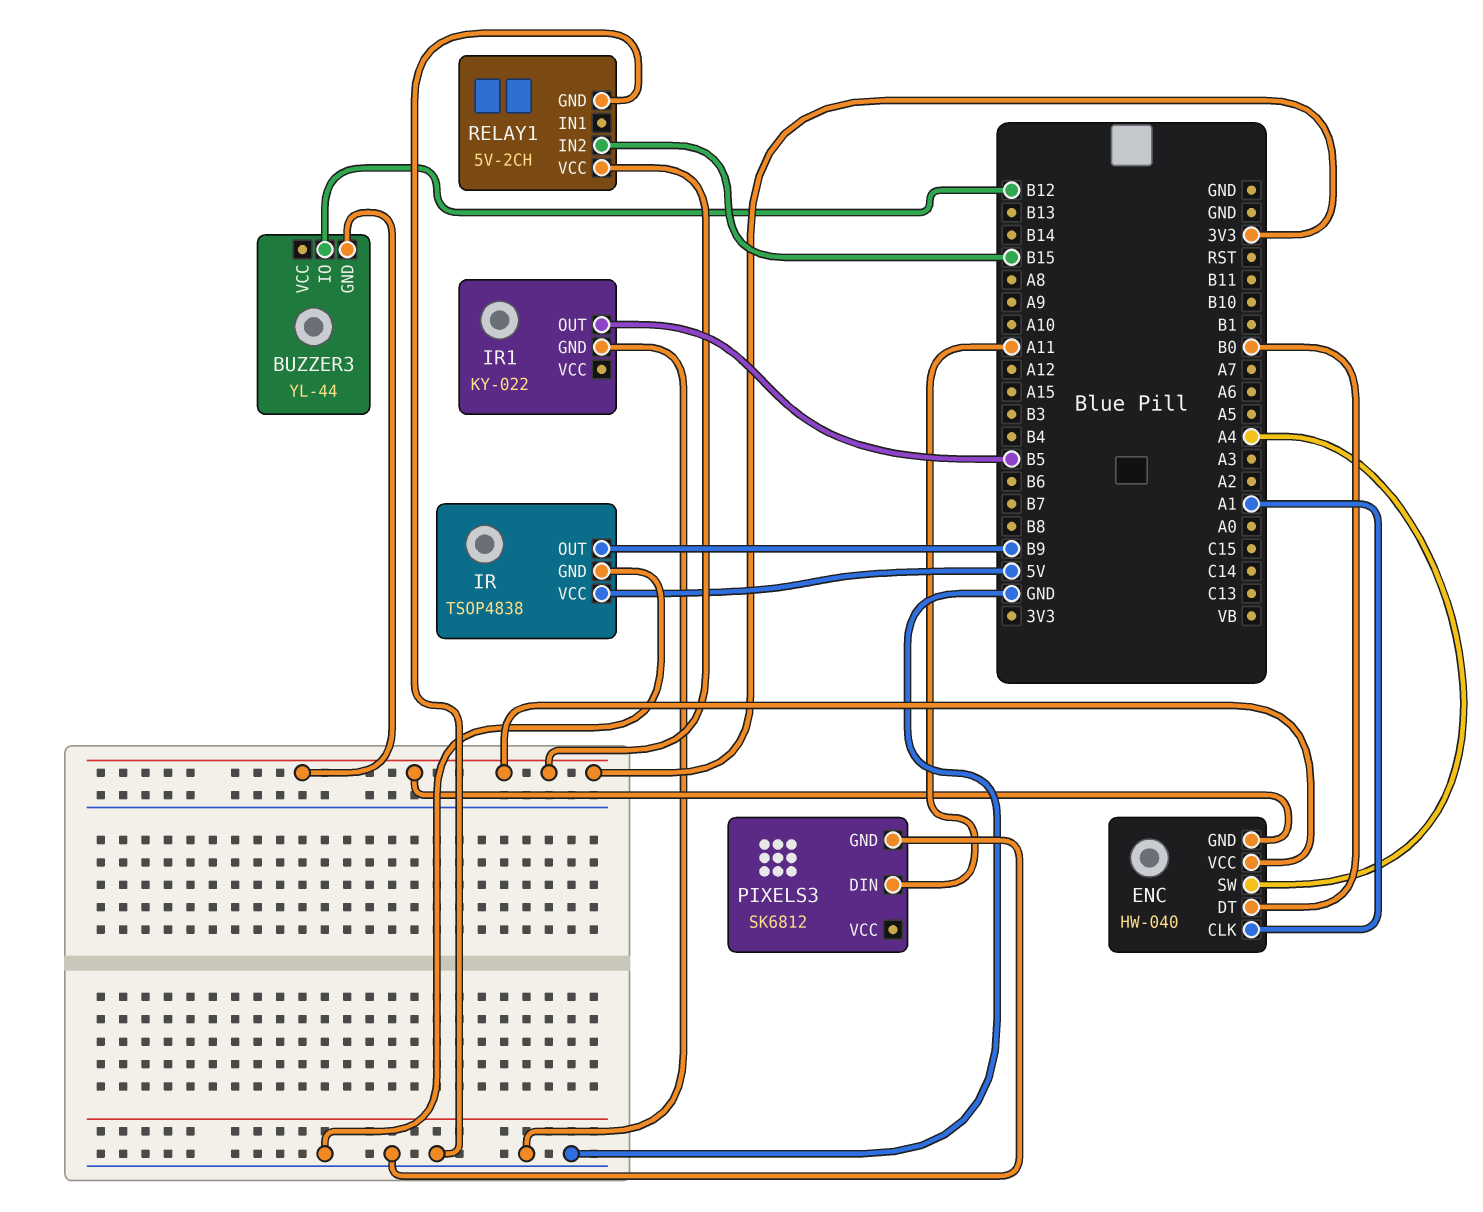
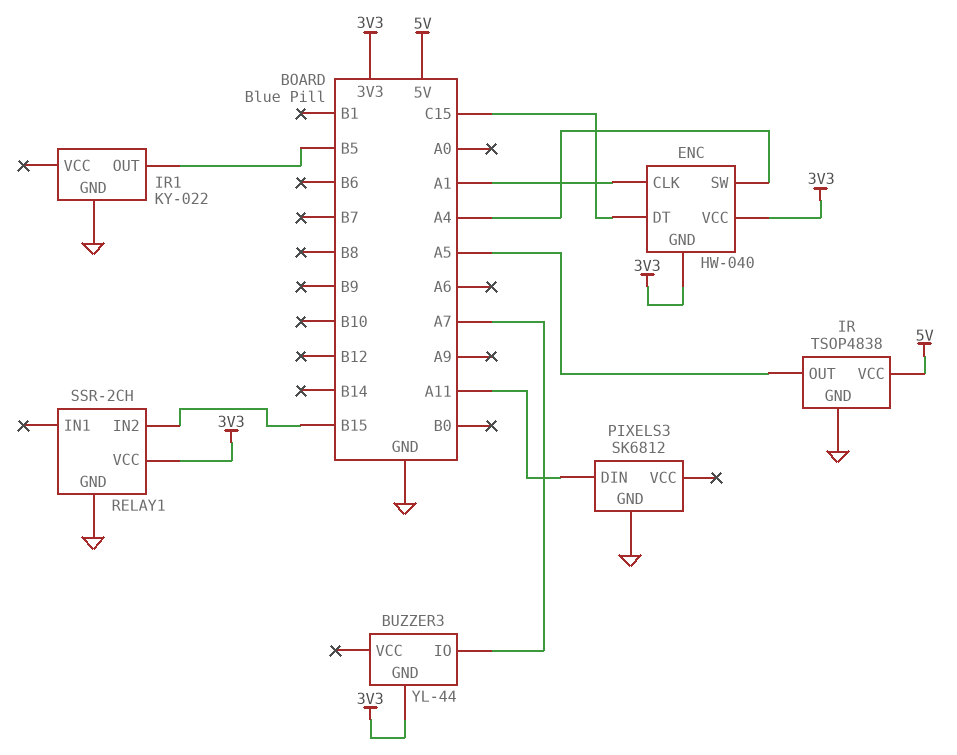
BUZZER3 pin IO: B12 -> A7
ENC pin DT: B0 -> C15
IR pin OUT: B9 -> A5
RELAY1: 5V-2CH -> SSR-2CH

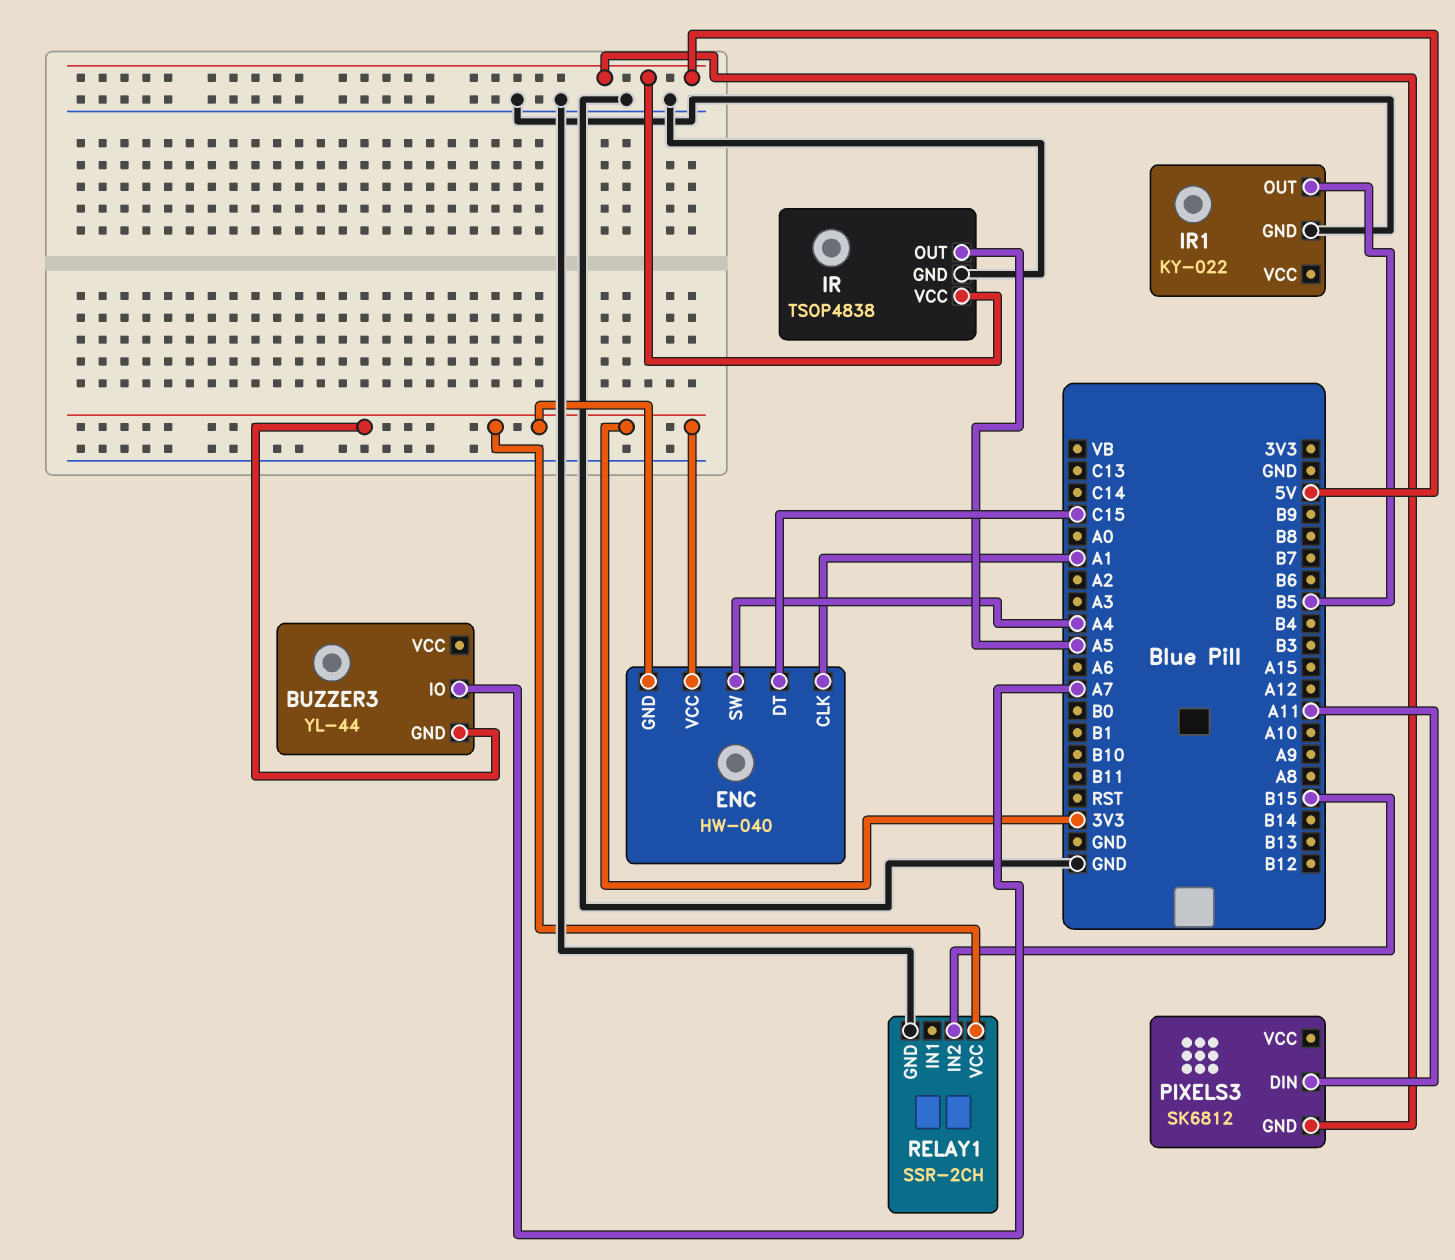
PIXELS3 pin GND: GND -> 5V

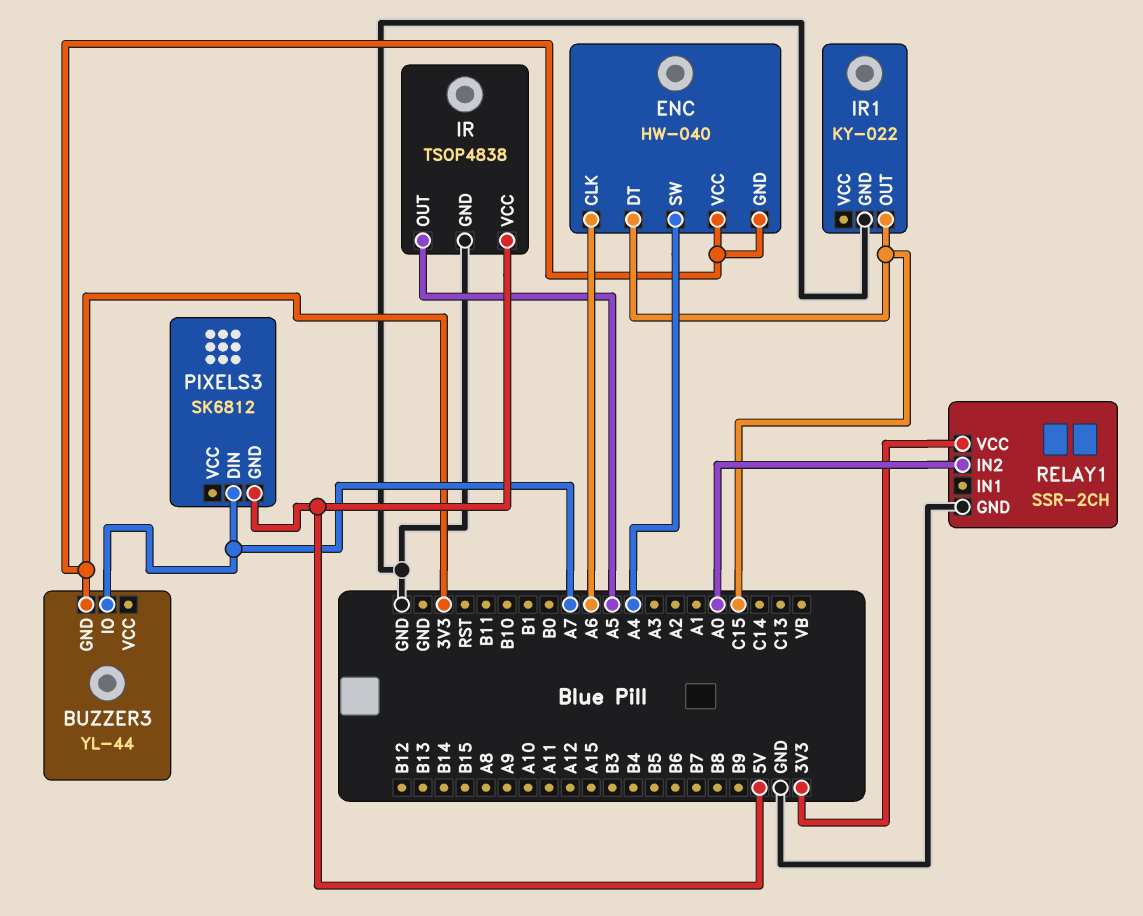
ENC pin CLK: A1 -> A6
IR1 pin OUT: B5 -> C15
PIXELS3 pin DIN: A11 -> A7
RELAY1 pin IN2: B15 -> A0

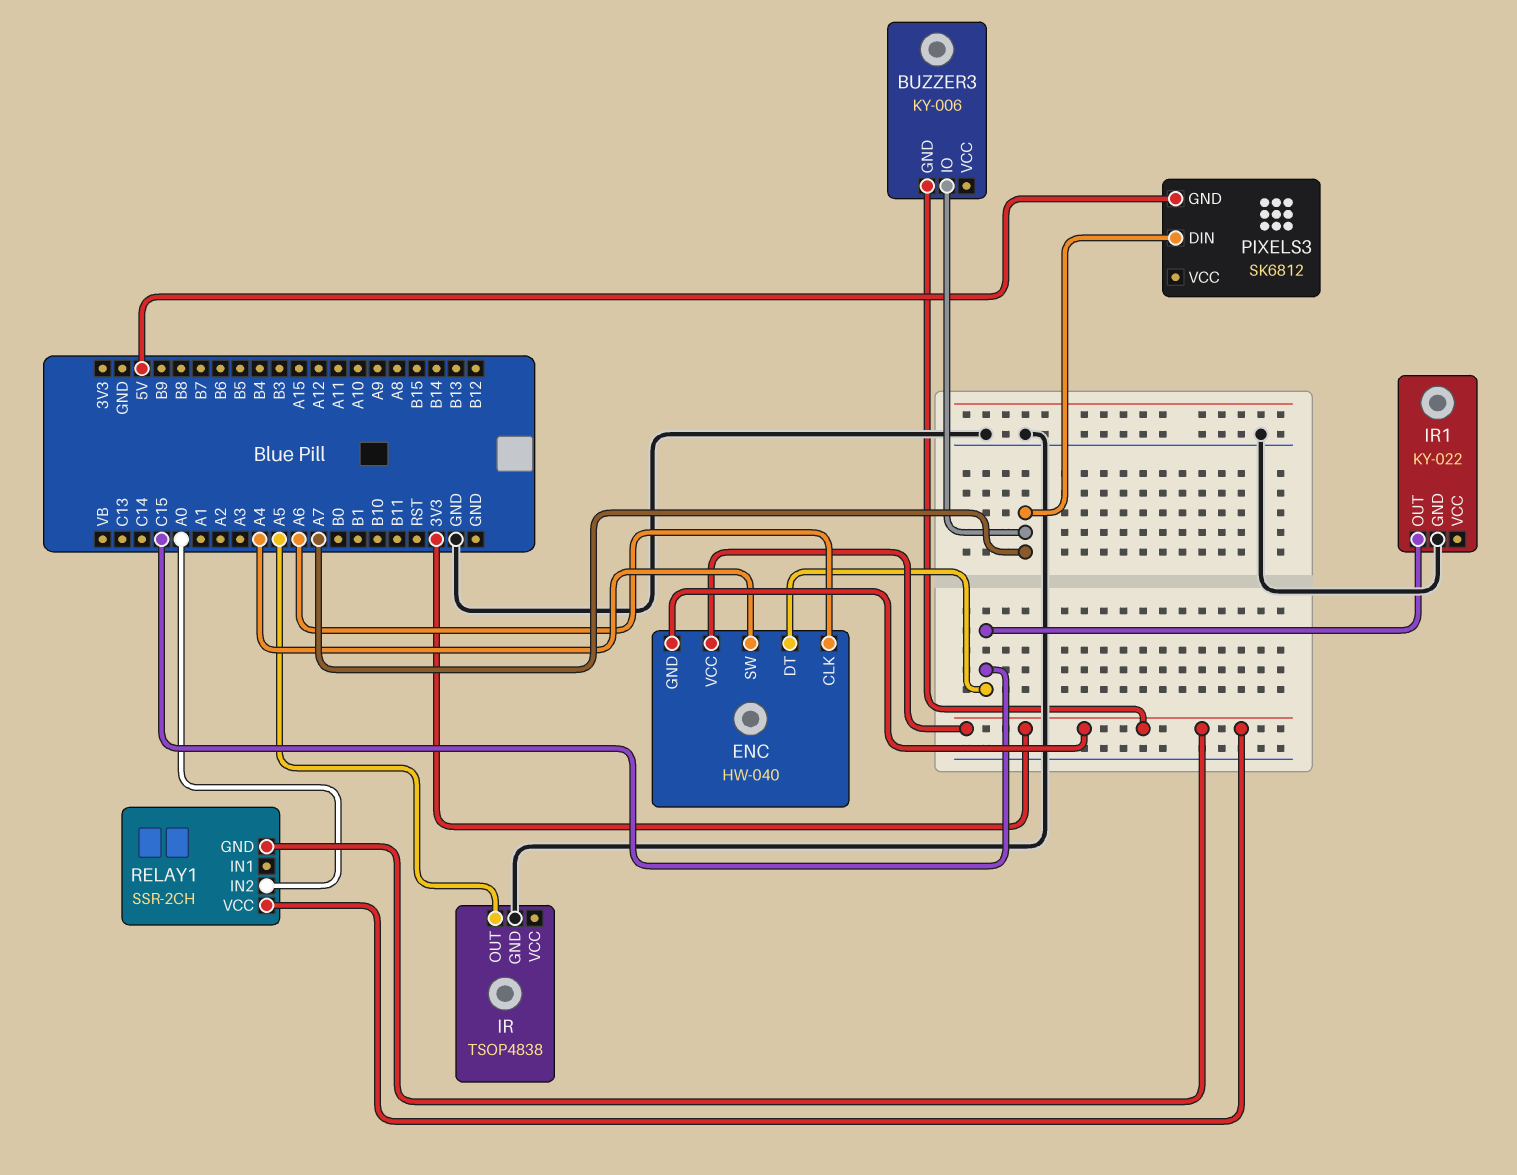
BUZZER3: YL-44 -> KY-006
IR pin VCC: 5V -> none
RELAY1 pin GND: GND -> 3V3

